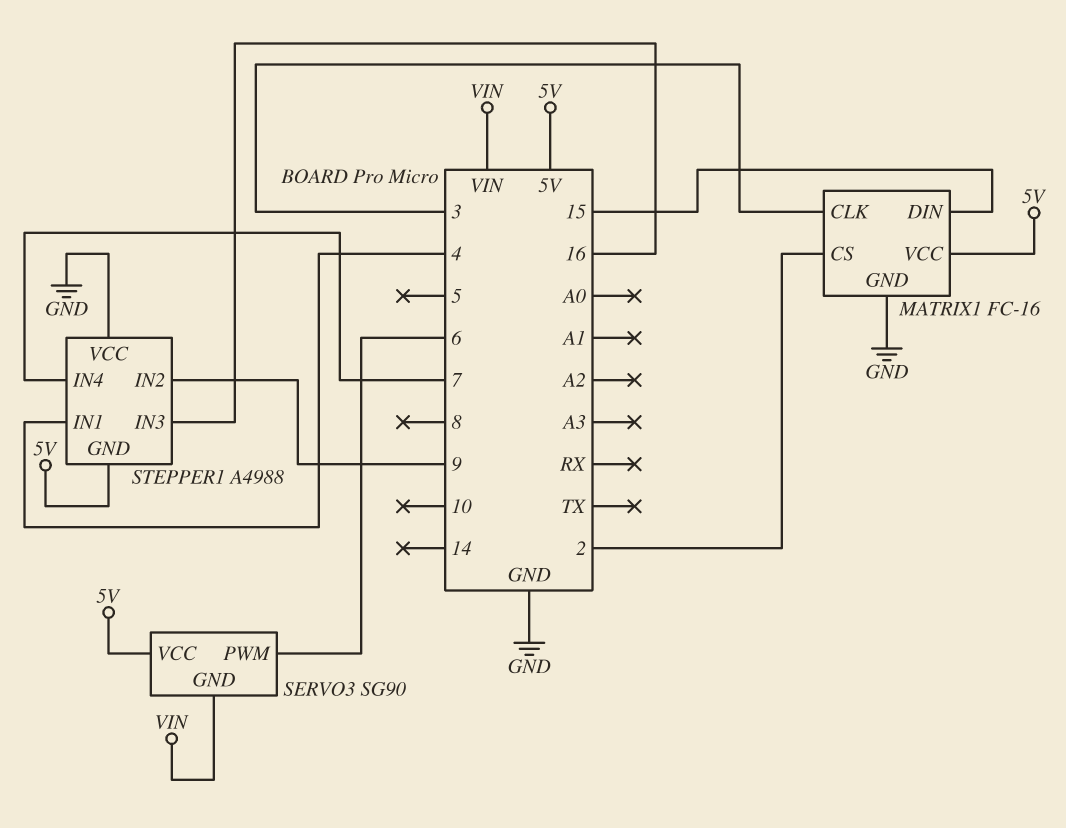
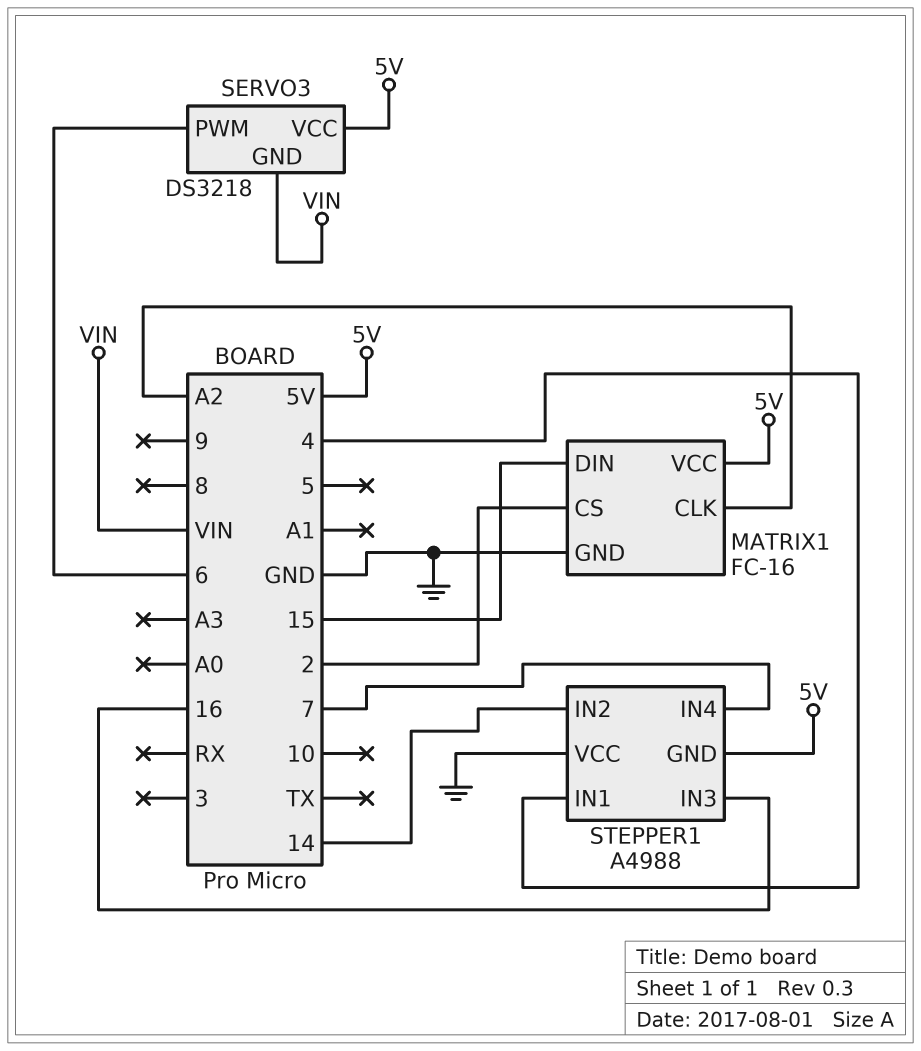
MATRIX1 pin CLK: 3 -> A2
SERVO3: SG90 -> DS3218
STEPPER1 pin IN2: 9 -> 14

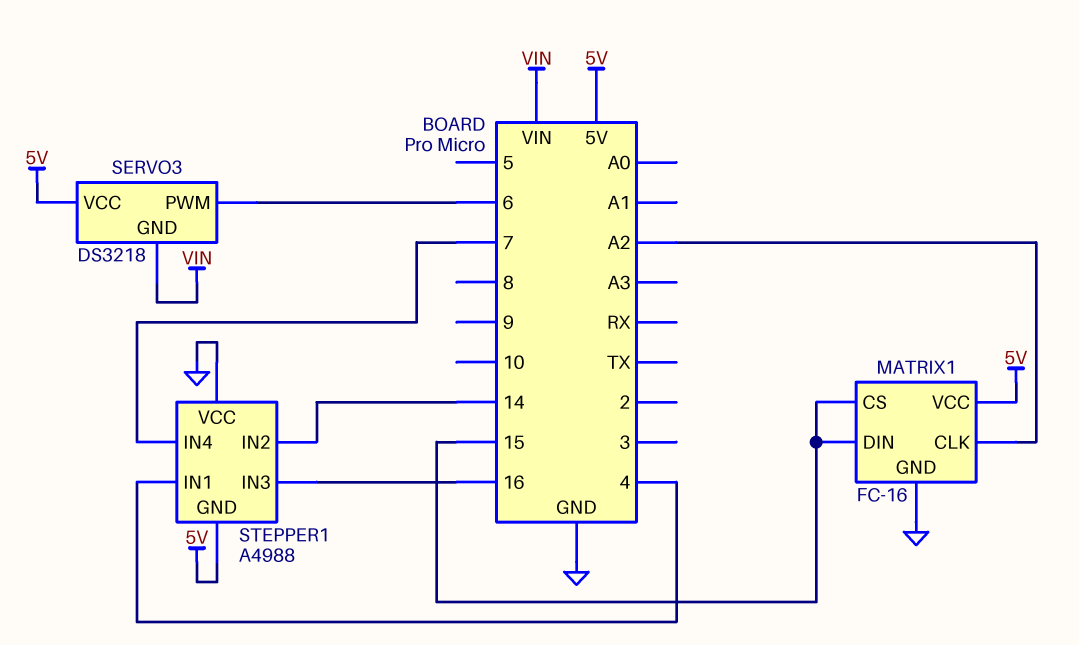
MATRIX1 pin CS: 2 -> 15

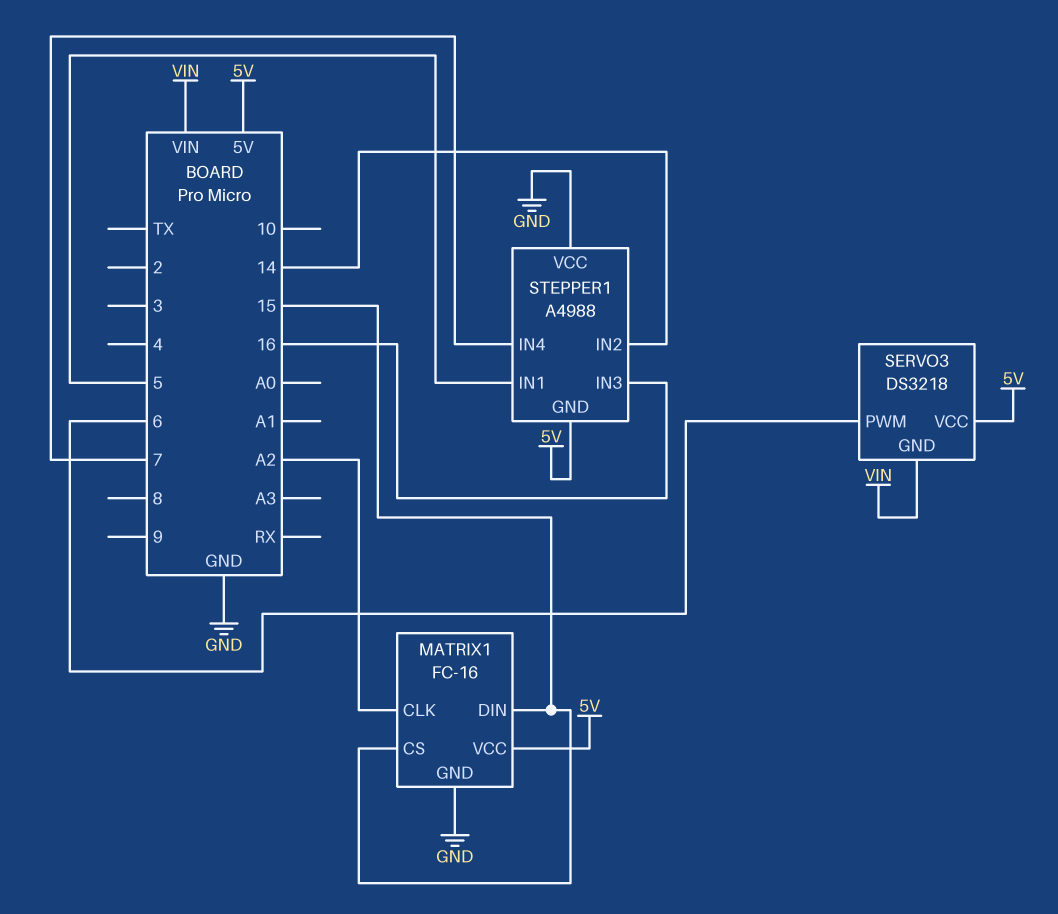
STEPPER1 pin IN1: 4 -> 5

